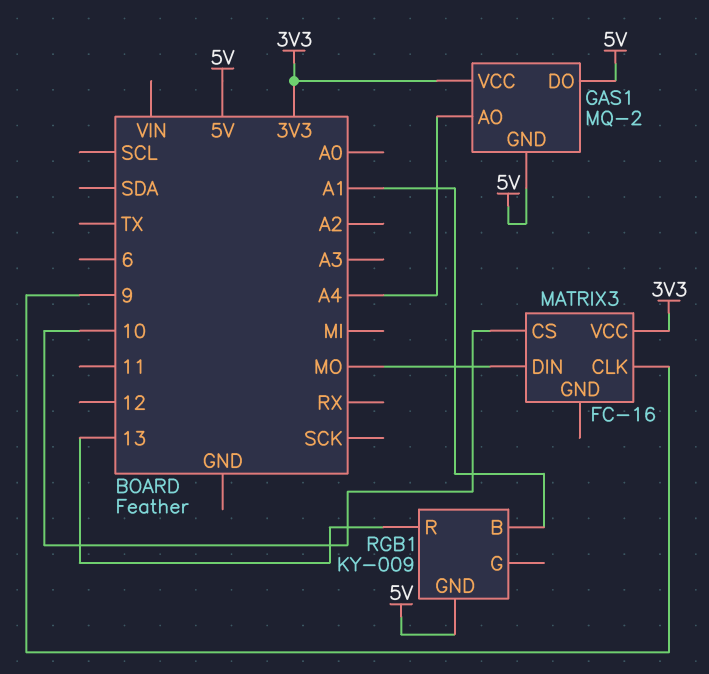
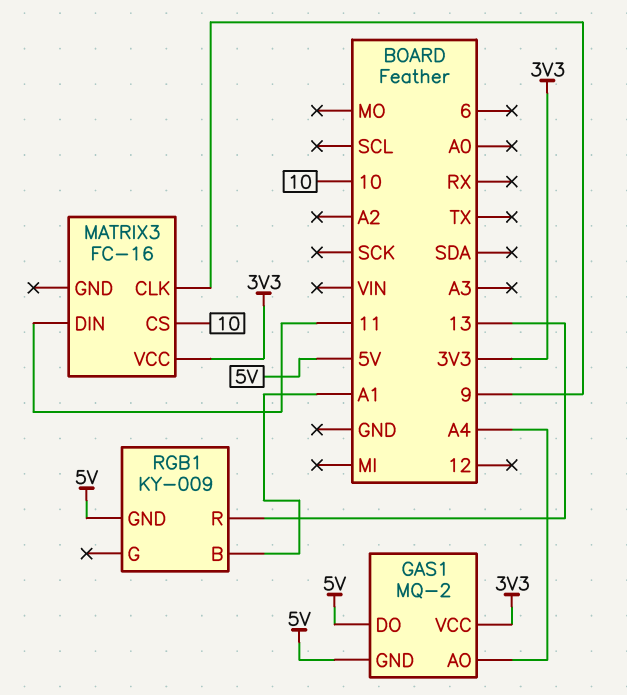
MATRIX3 pin DIN: MO -> 11

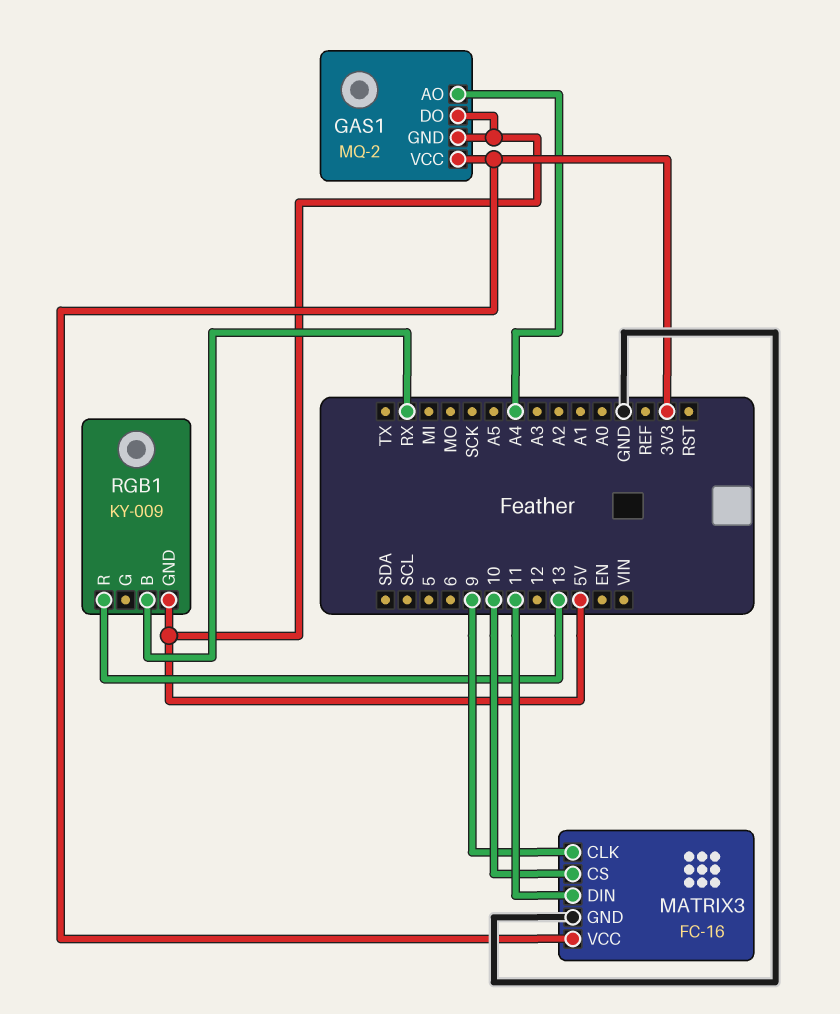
MATRIX3 pin GND: none -> GND
RGB1 pin B: A1 -> RX

